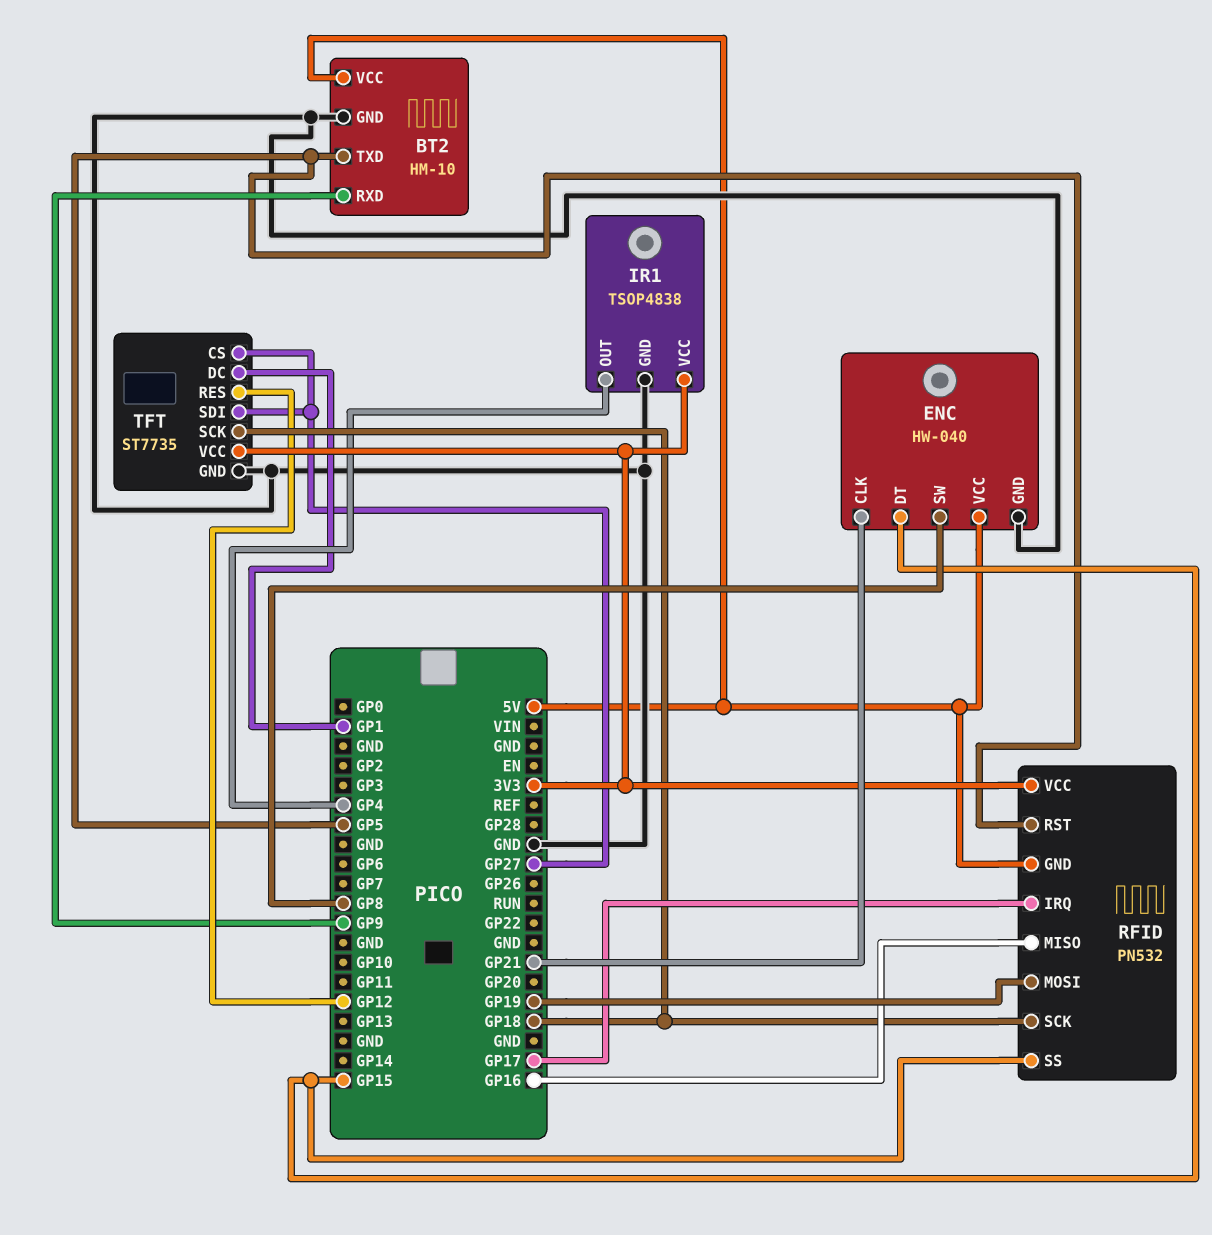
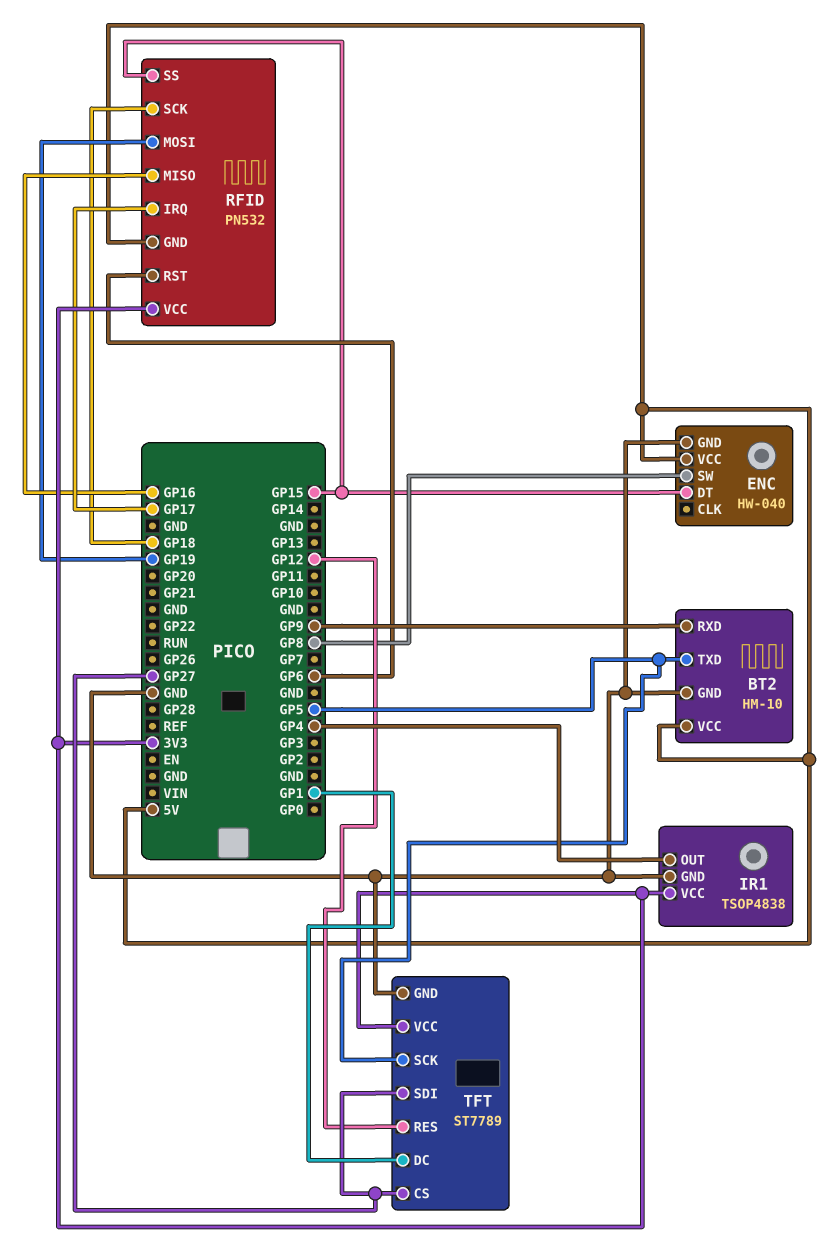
ENC pin CLK: GP21 -> none
RFID pin RST: GP5 -> GP6
TFT: ST7735 -> ST7789
TFT pin SCK: GP18 -> GP5

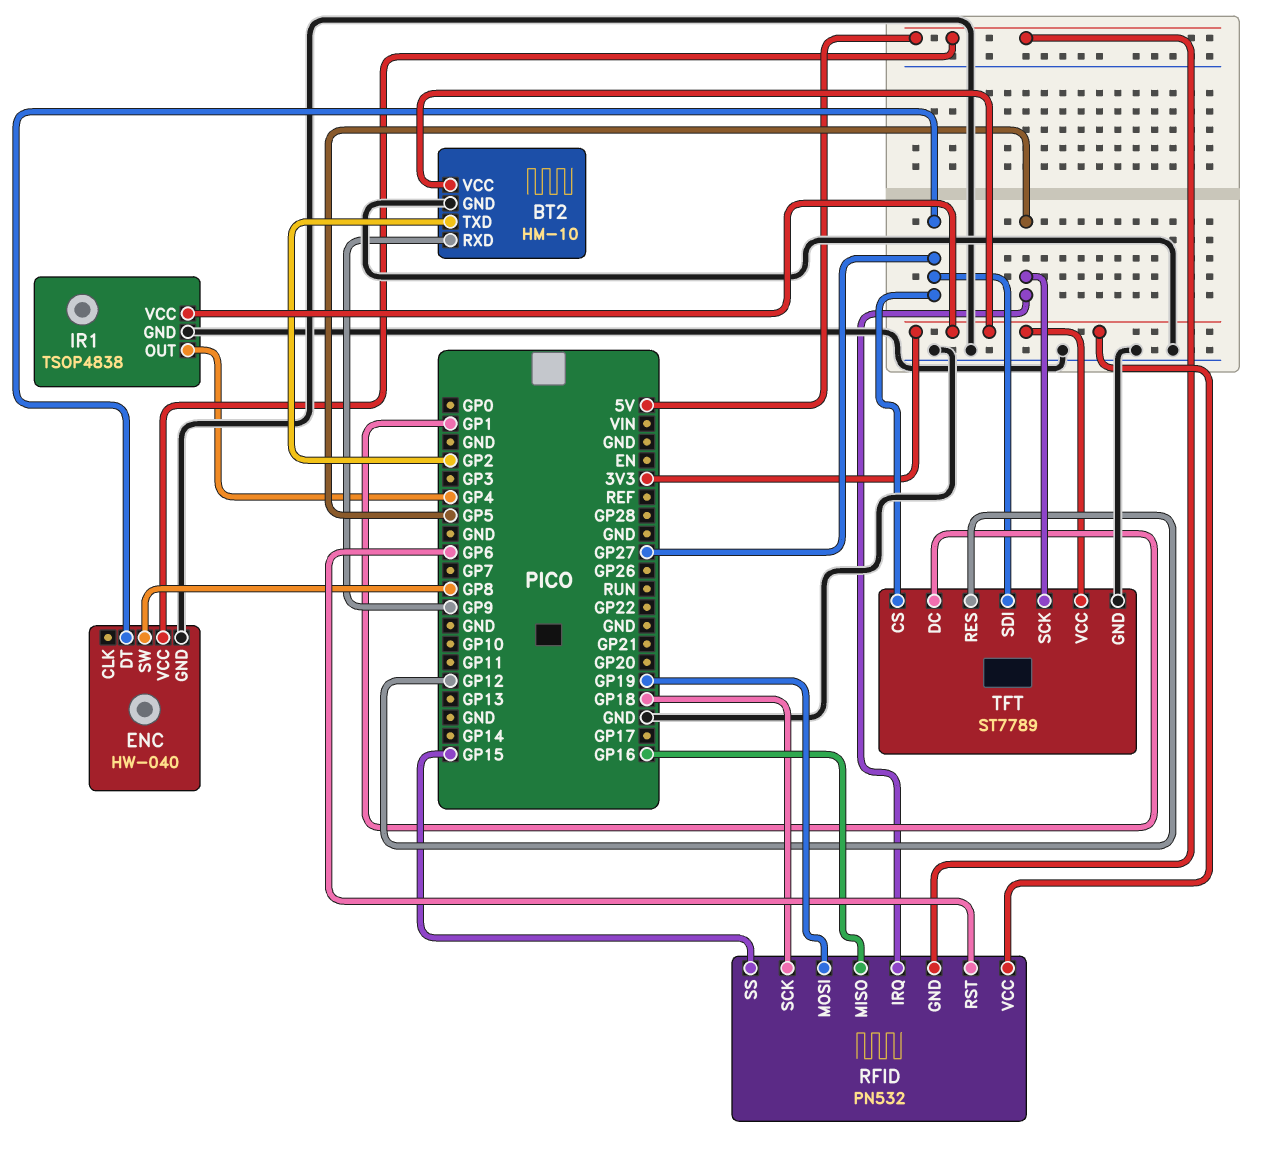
BT2 pin TXD: GP5 -> GP2
BT2 pin VCC: 5V -> 3V3
ENC pin DT: GP15 -> GP27
RFID pin IRQ: GP17 -> GP5

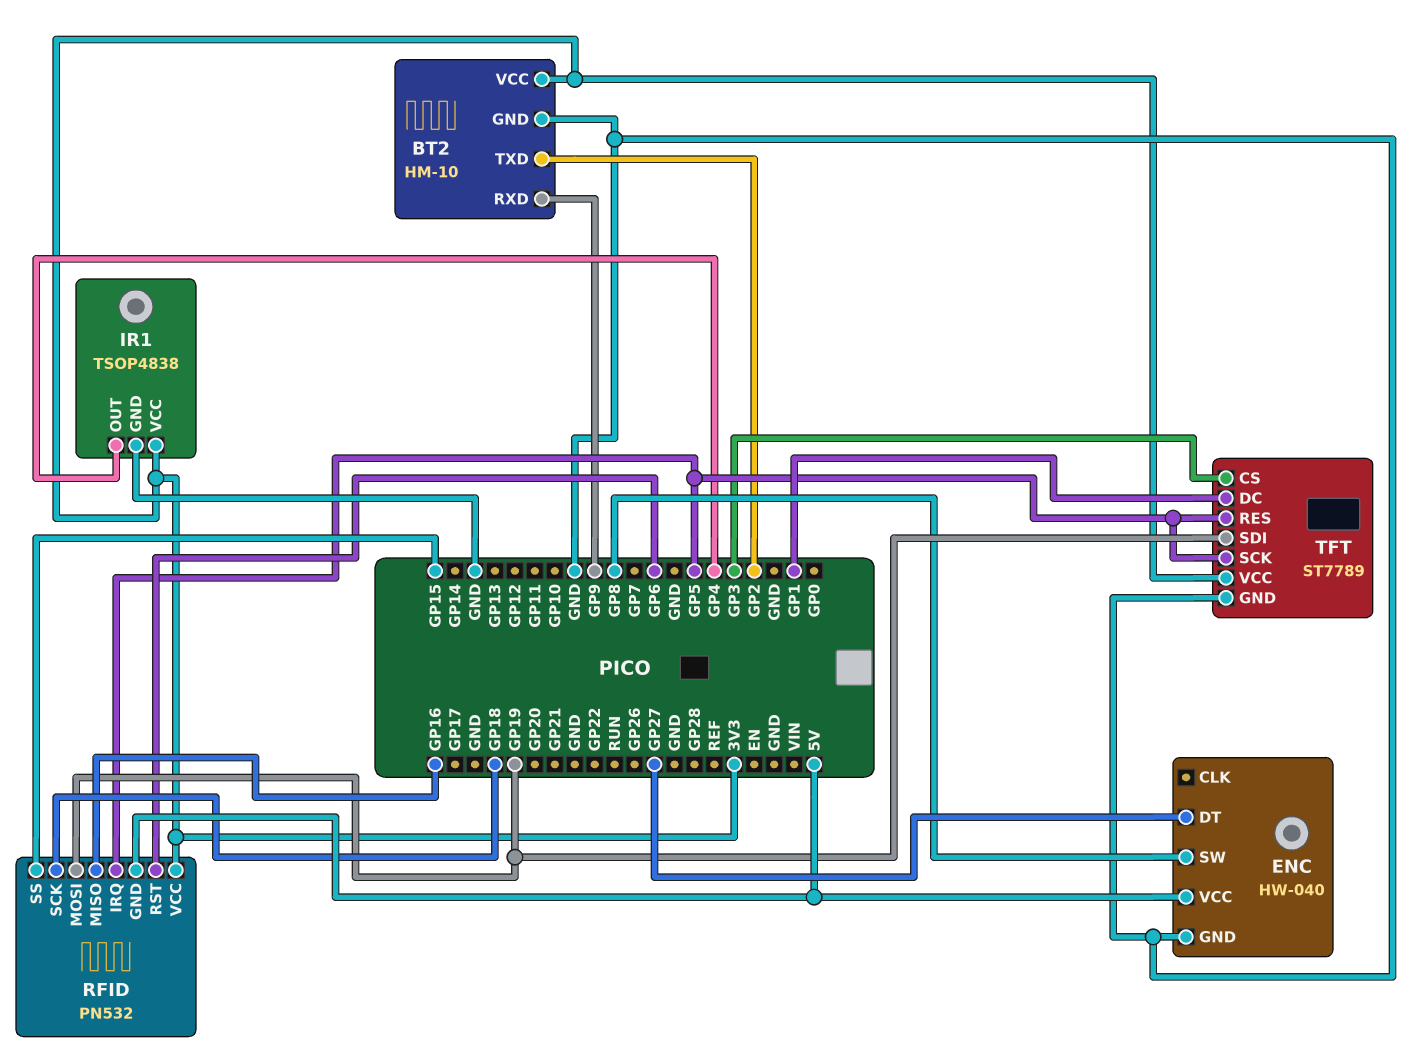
TFT pin CS: GP27 -> GP3
TFT pin RES: GP12 -> GP5
TFT pin SDI: GP27 -> GP19

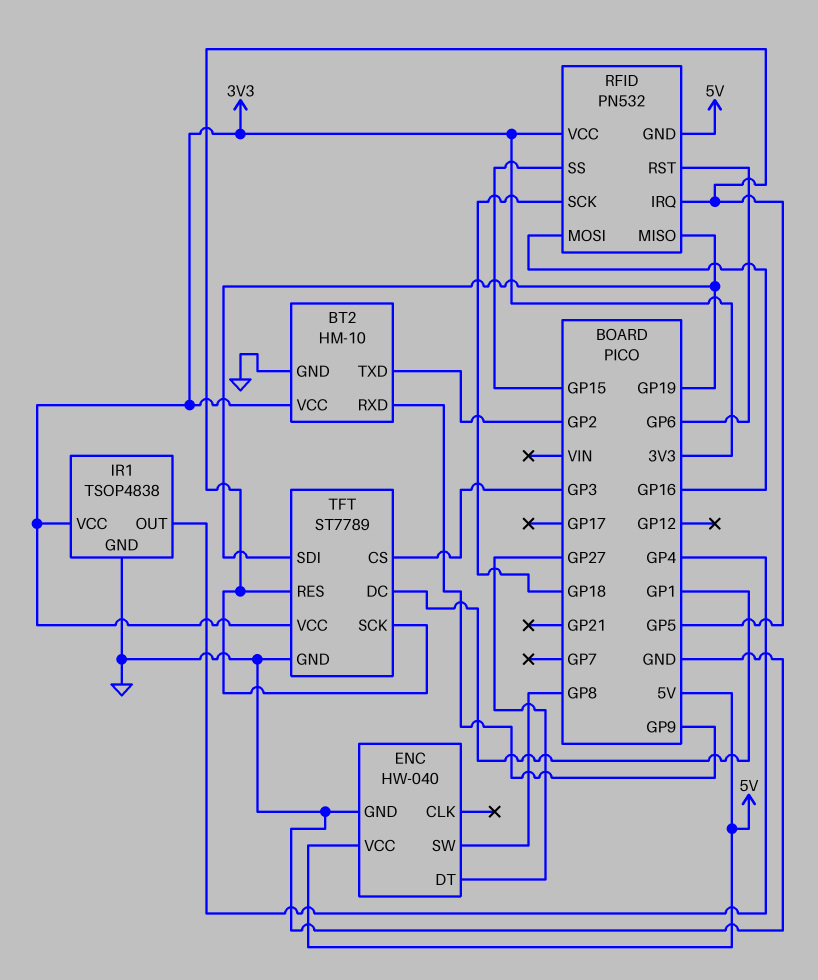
RFID pin MISO: GP16 -> GP19
RFID pin MOSI: GP19 -> GP16

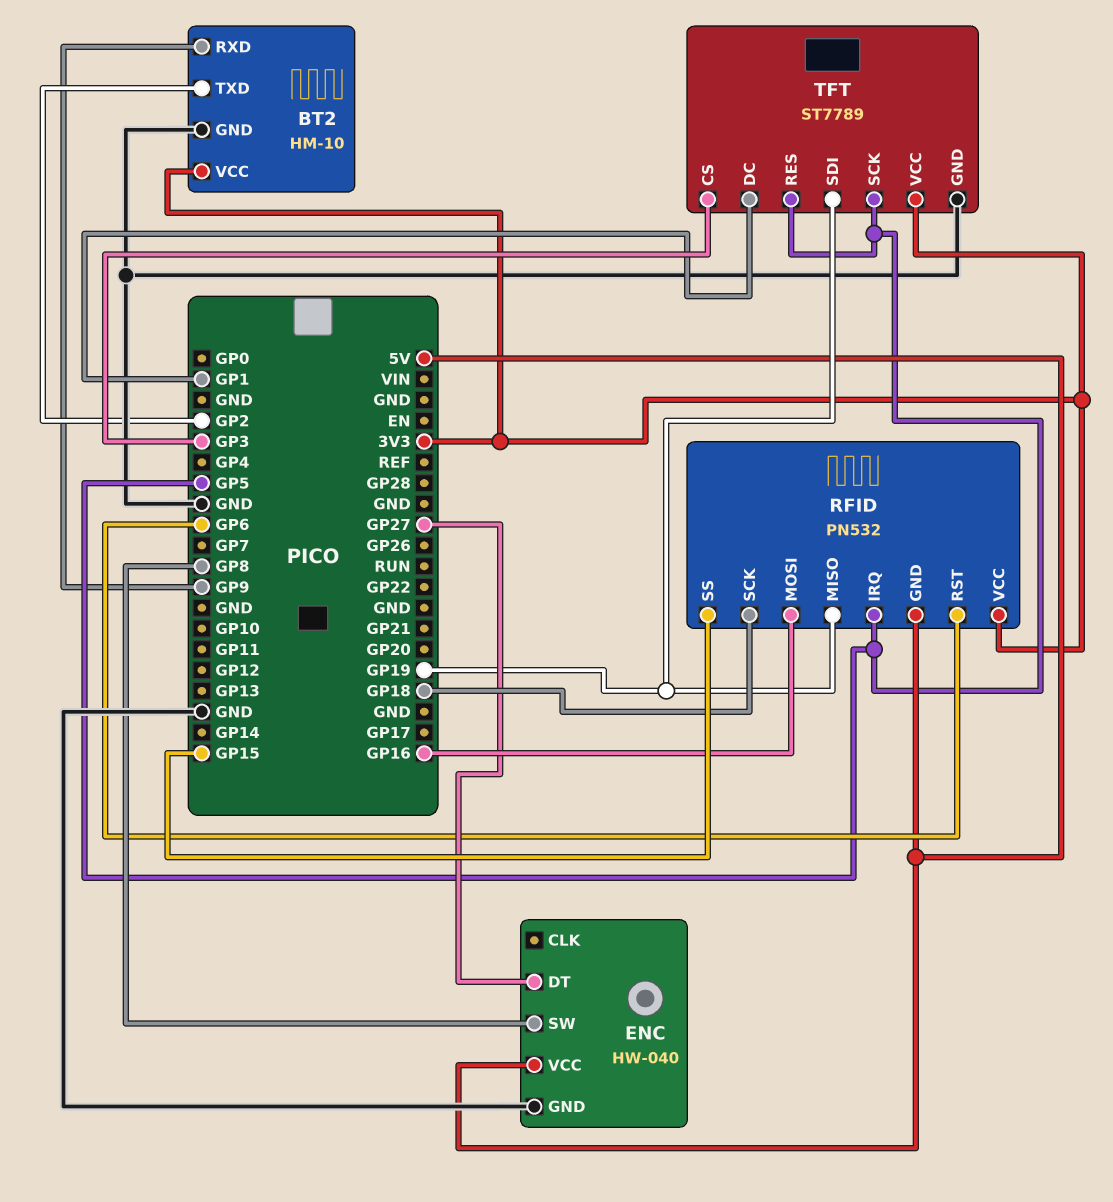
IR1: TSOP4838 -> none
IR1 pin GND: GND -> none
IR1 pin OUT: GP4 -> none
IR1 pin VCC: 3V3 -> none

